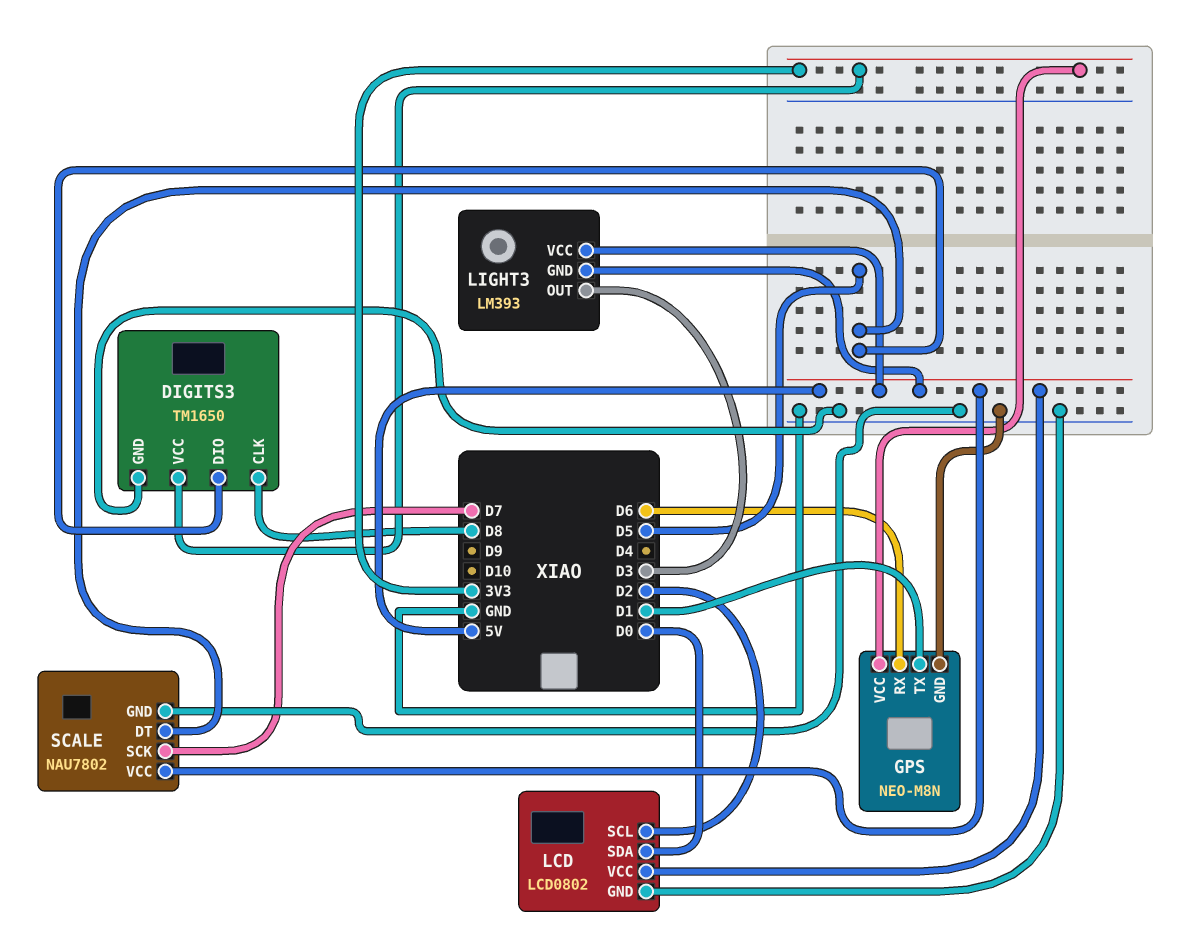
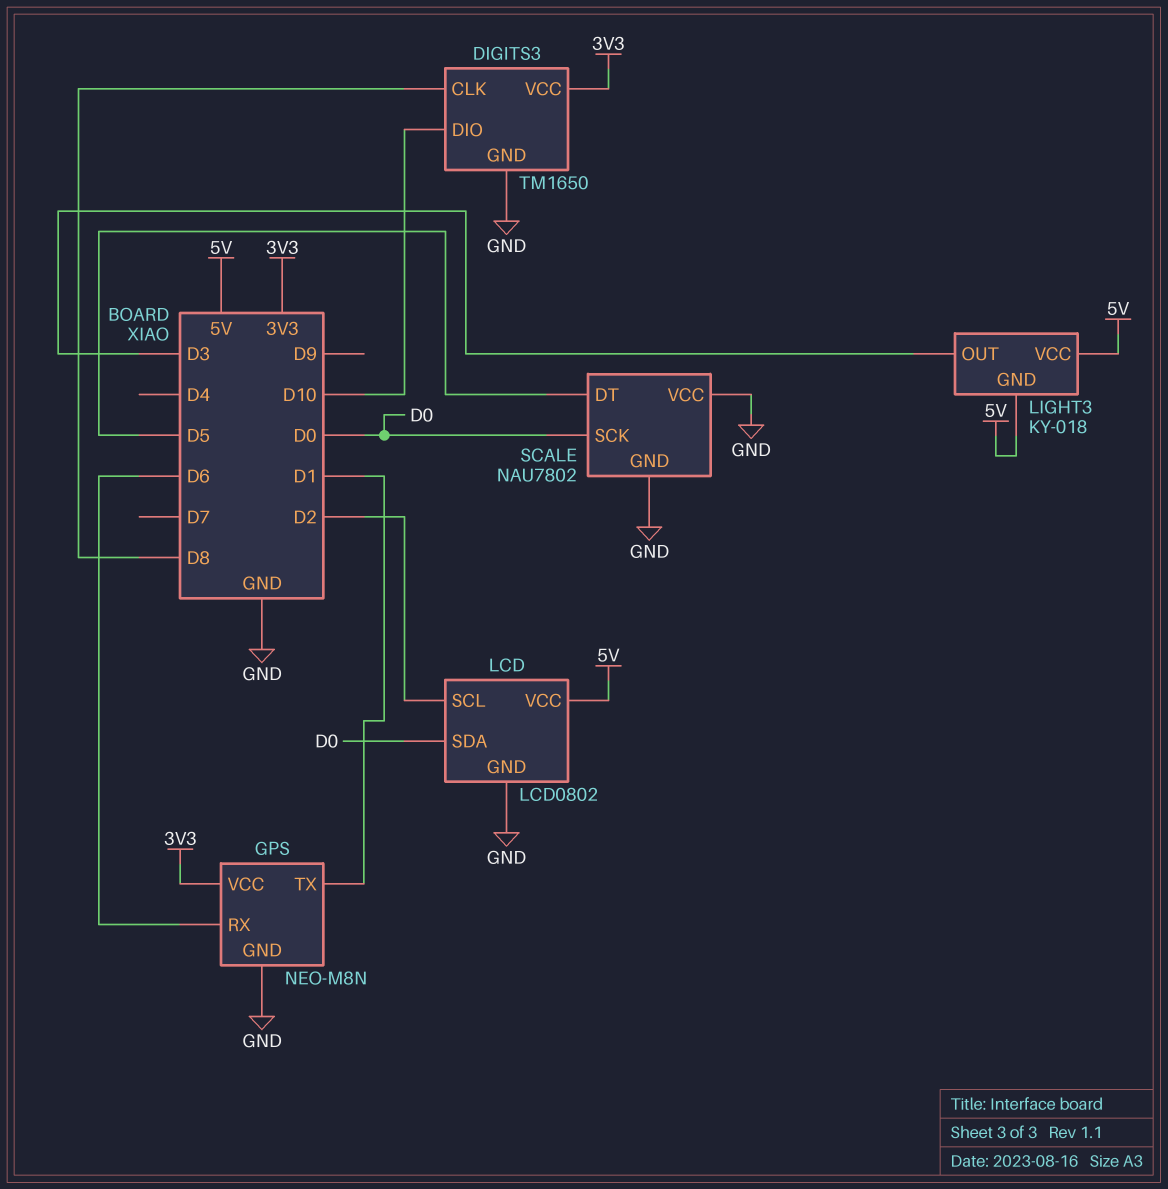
DIGITS3 pin DIO: D5 -> D10
LIGHT3: LM393 -> KY-018
SCALE pin SCK: D7 -> D0
SCALE pin VCC: 5V -> GND

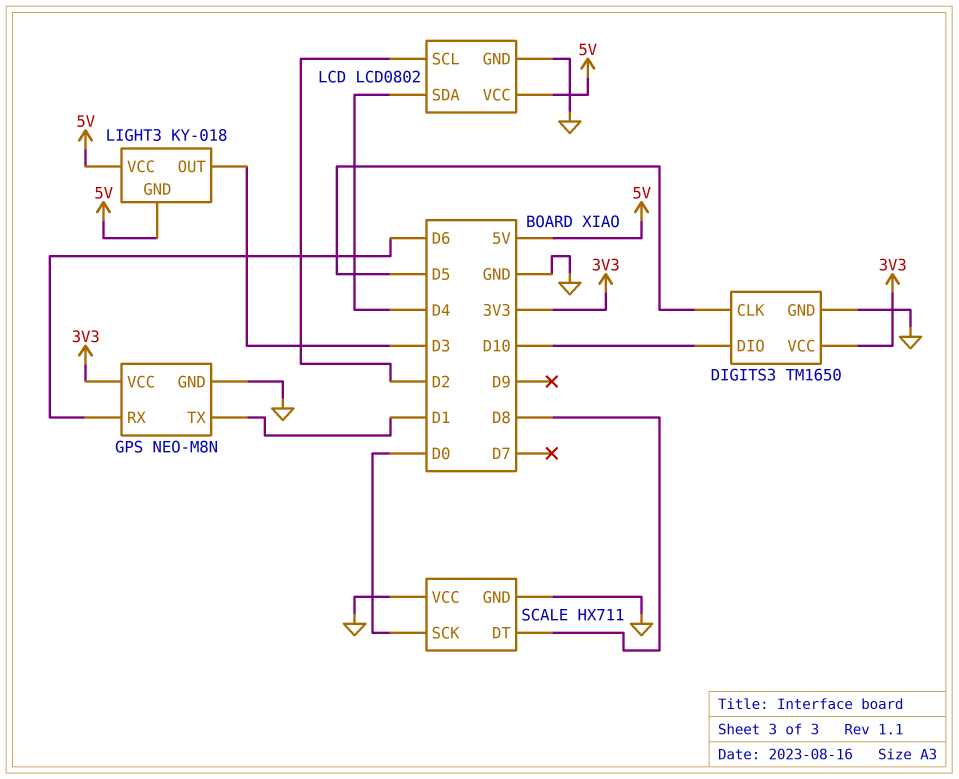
DIGITS3 pin CLK: D8 -> D5
LCD pin SDA: D0 -> D4
SCALE: NAU7802 -> HX711
SCALE pin DT: D5 -> D8

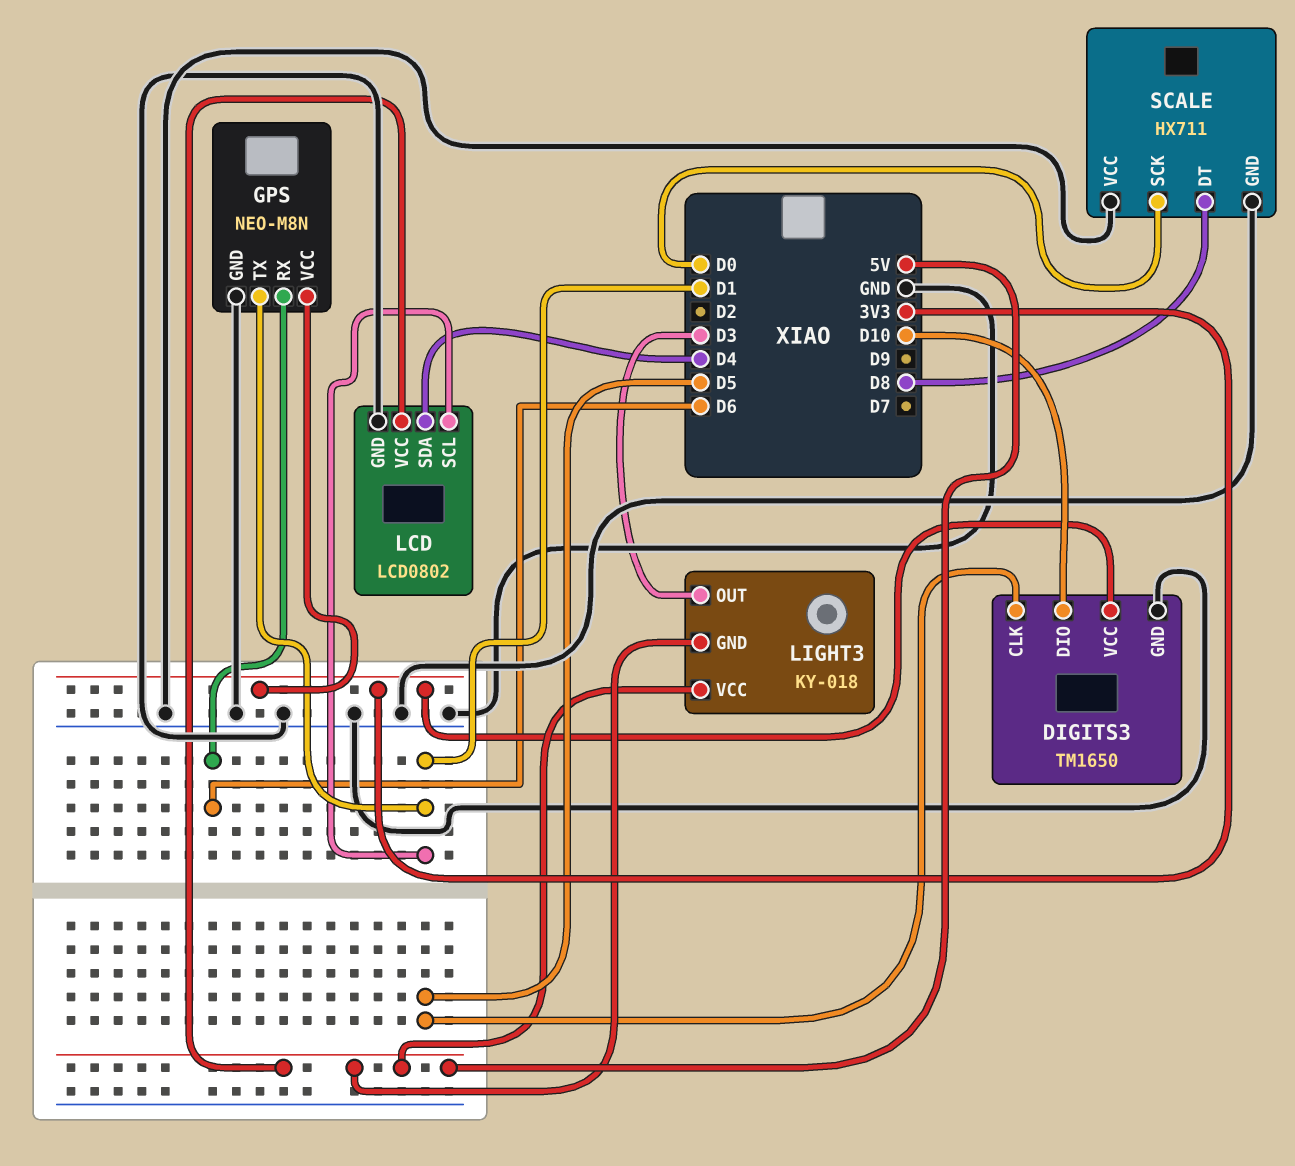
LCD pin SCL: D2 -> D1

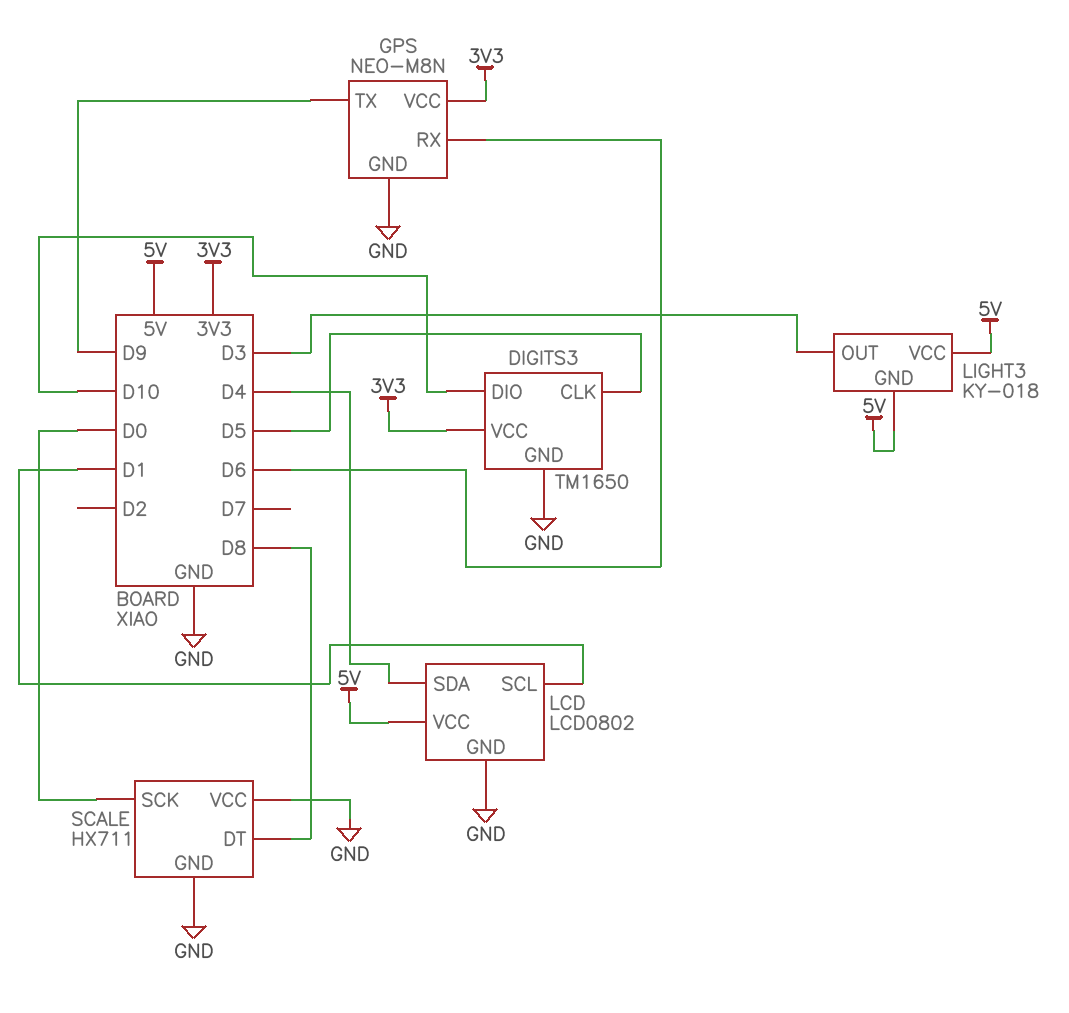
GPS pin TX: D1 -> D9

